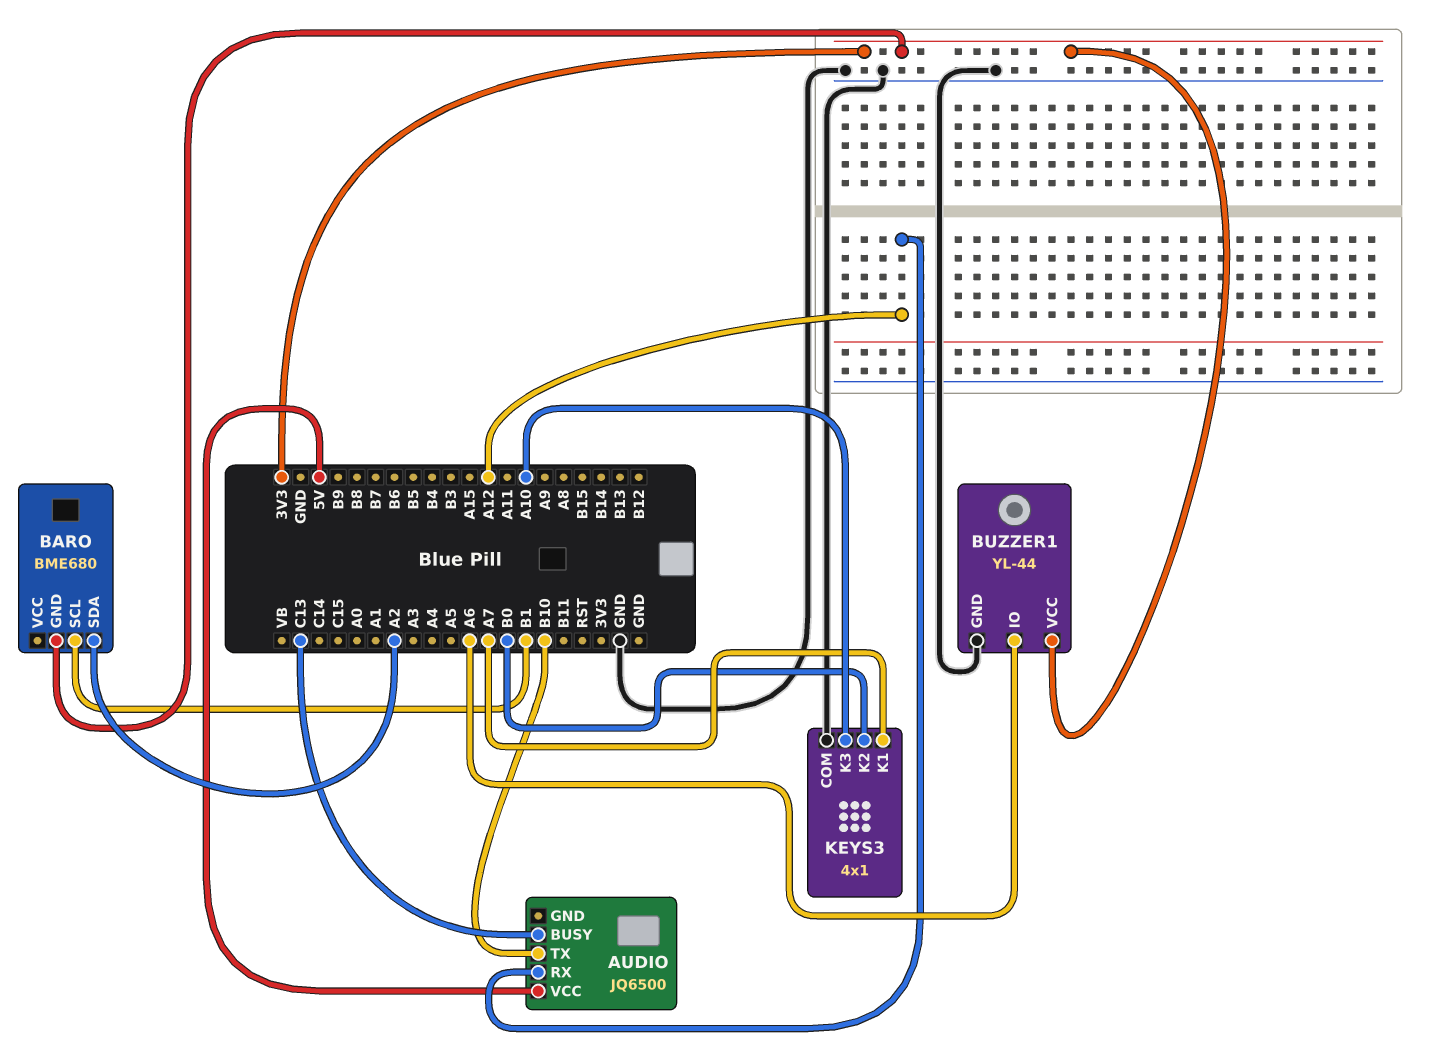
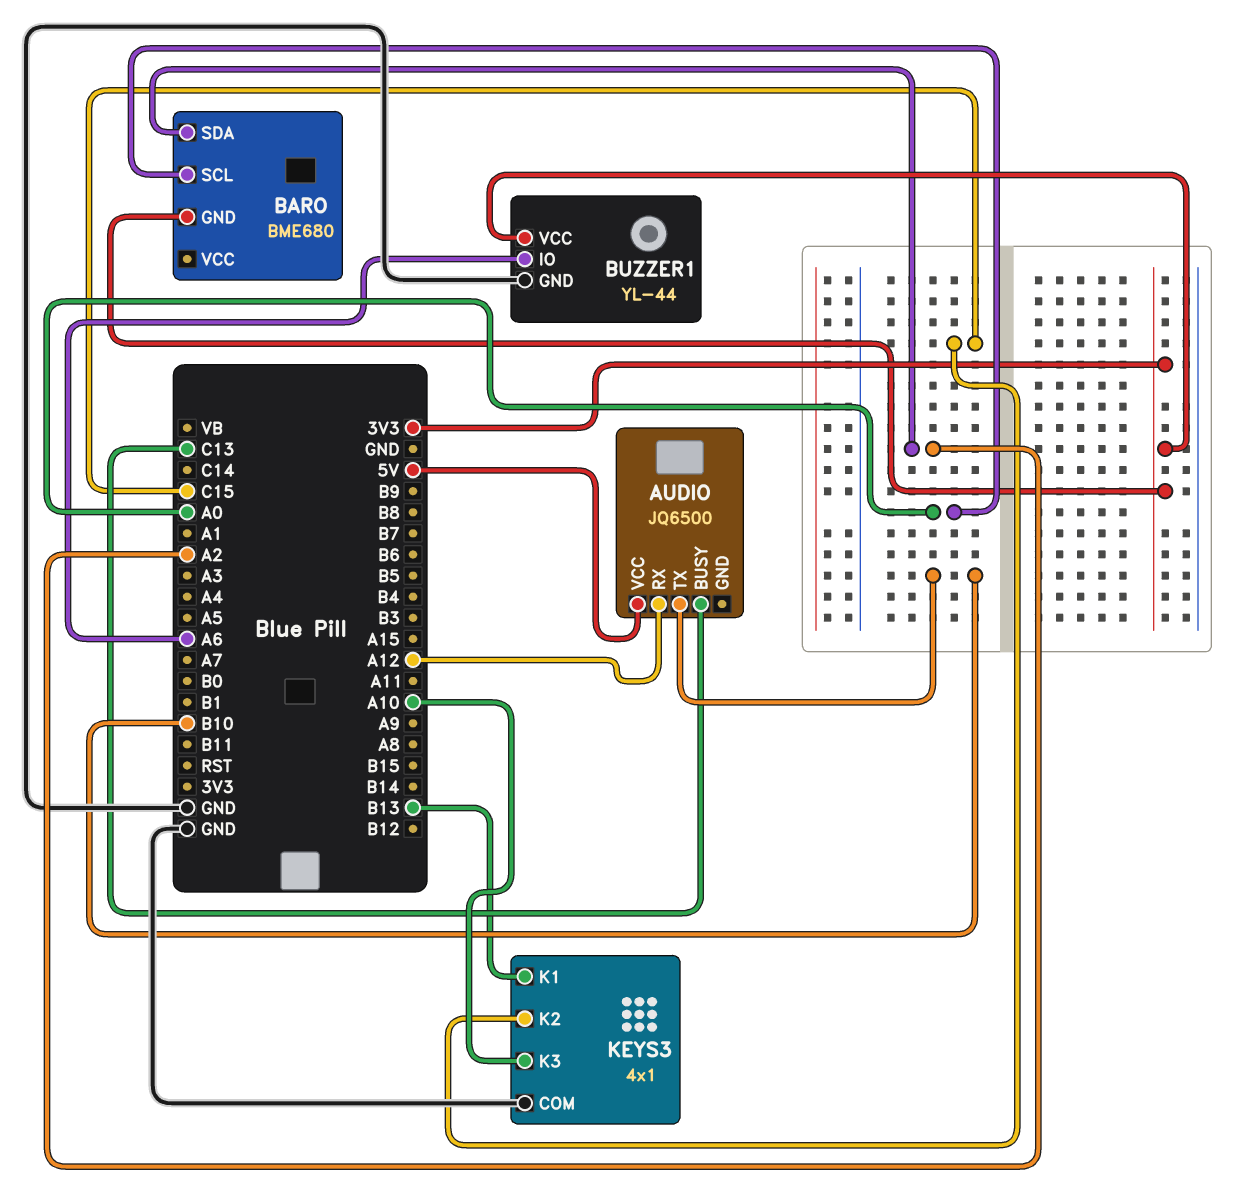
BARO pin SCL: B1 -> A0
KEYS3 pin K1: A7 -> B13
KEYS3 pin K2: B0 -> C15

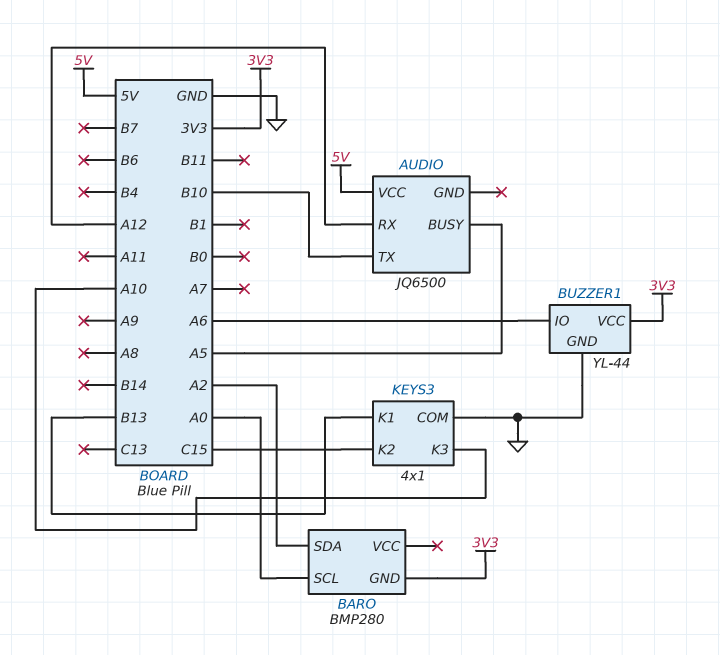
AUDIO pin BUSY: C13 -> A5
BARO: BME680 -> BMP280

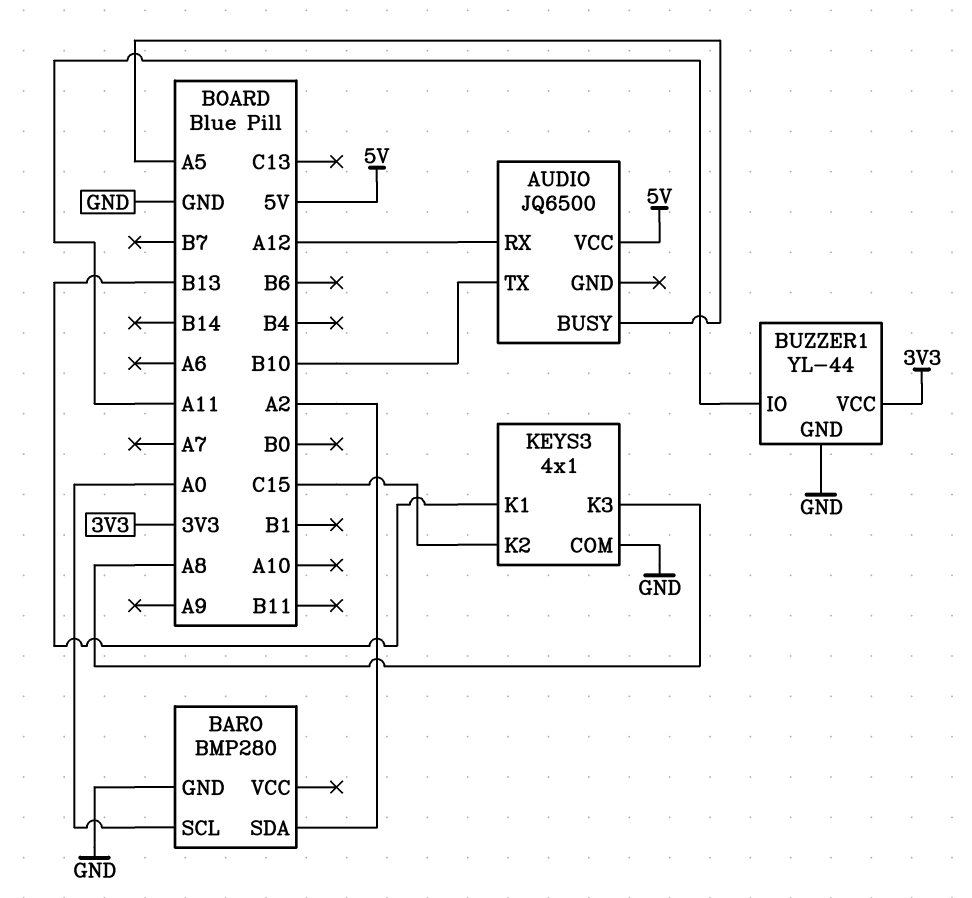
BARO pin GND: 3V3 -> GND
BUZZER1 pin IO: A6 -> A11
KEYS3 pin K3: A10 -> A8

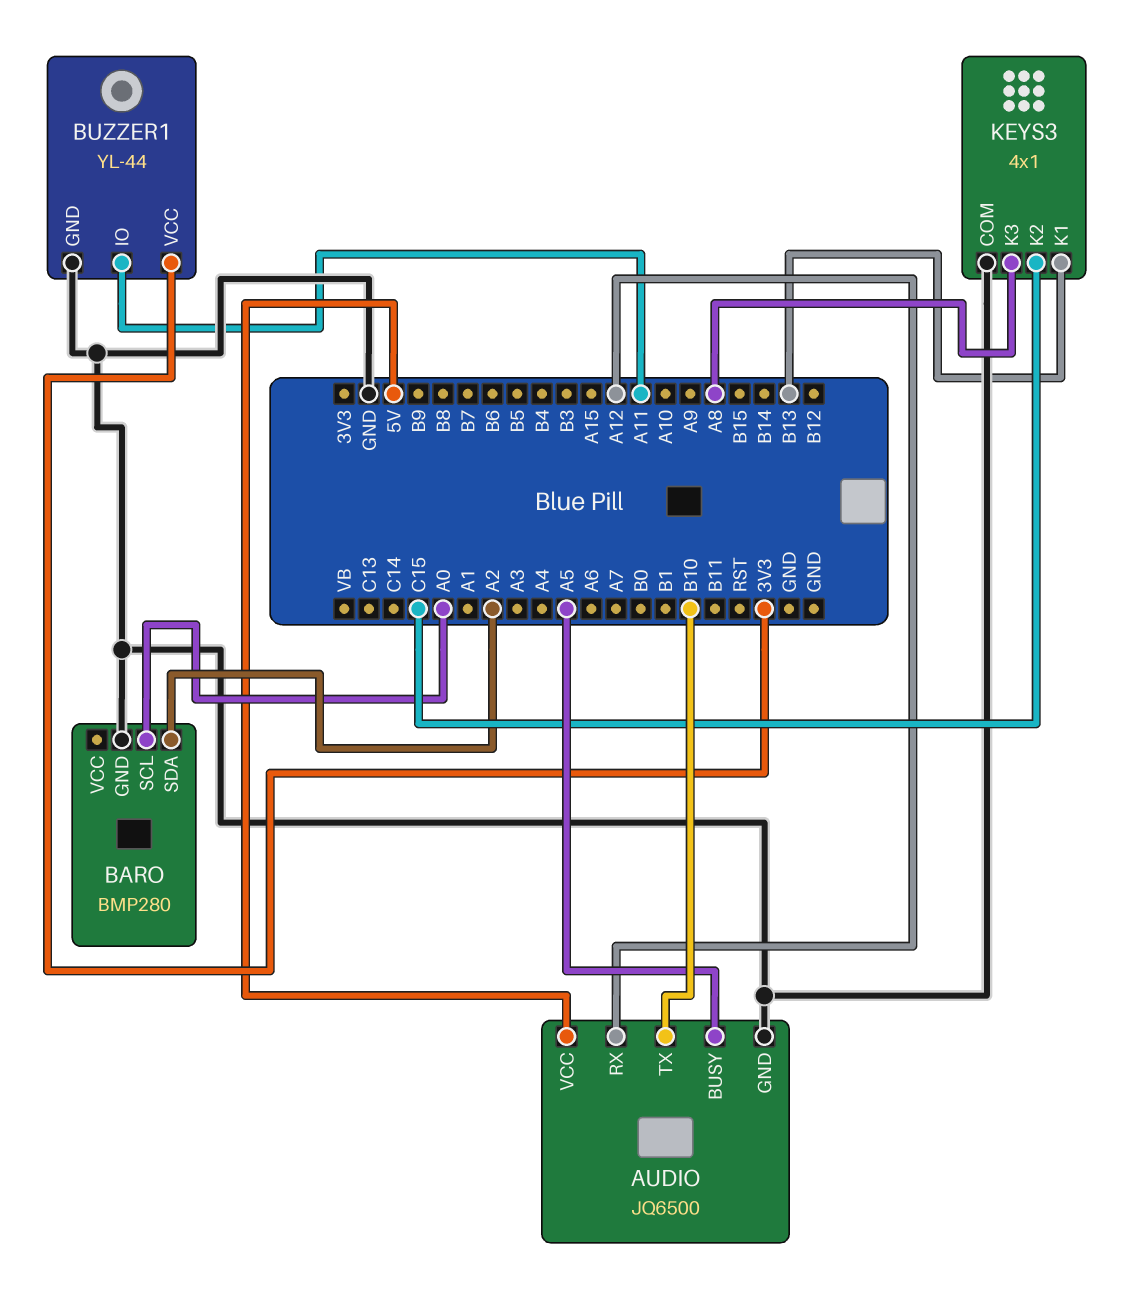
AUDIO pin GND: none -> GND

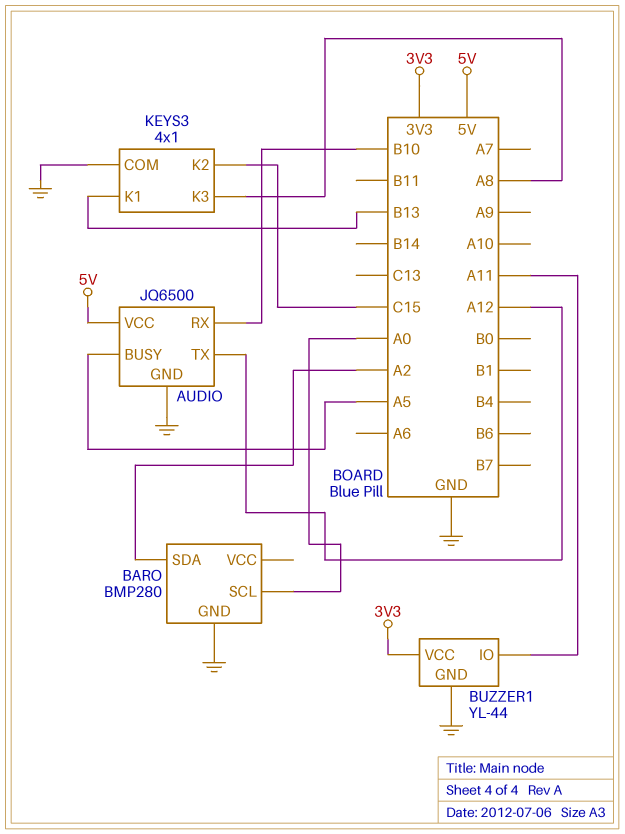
AUDIO pin RX: A12 -> B10
AUDIO pin TX: B10 -> A12

